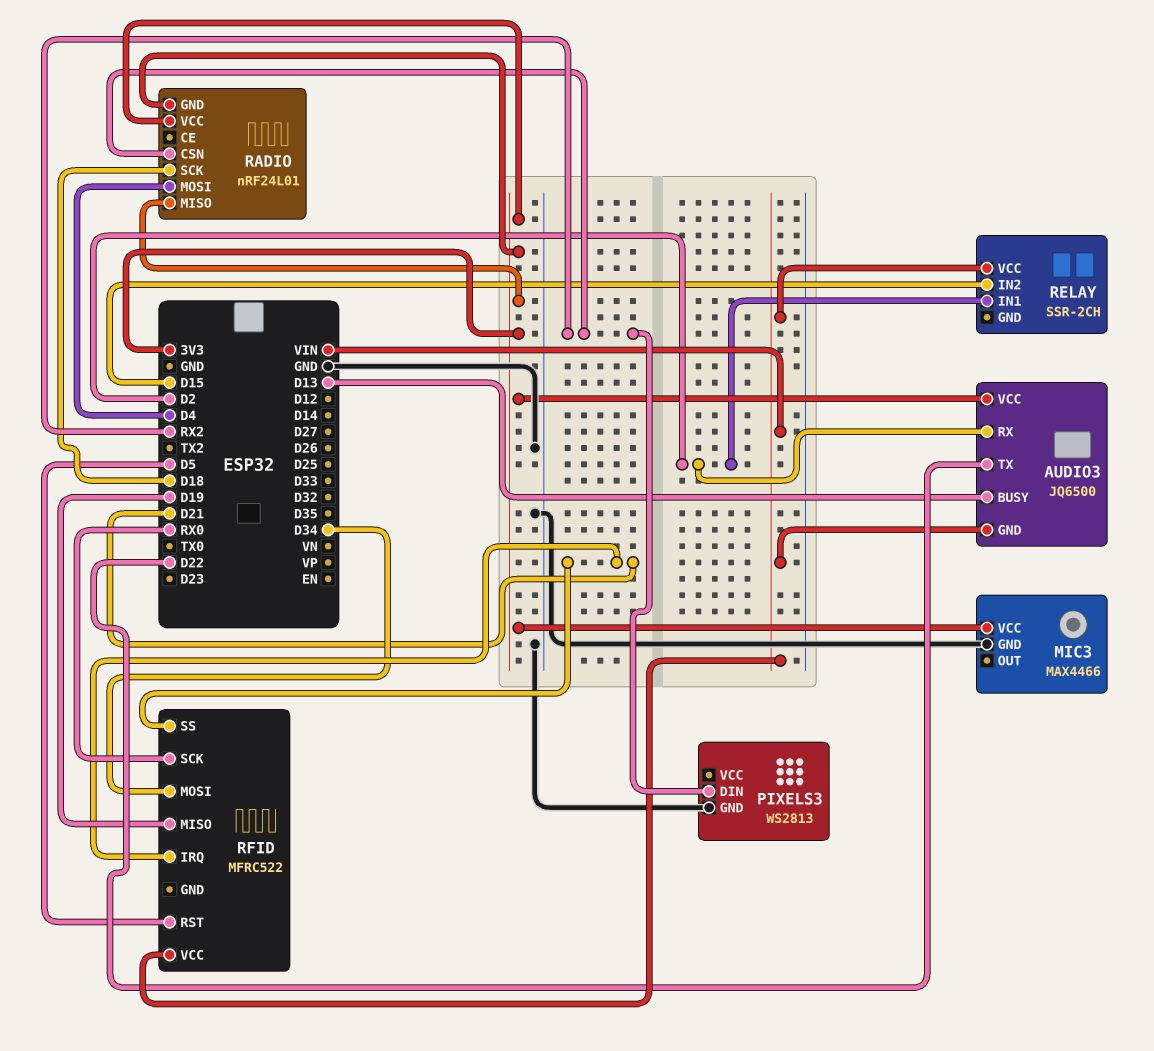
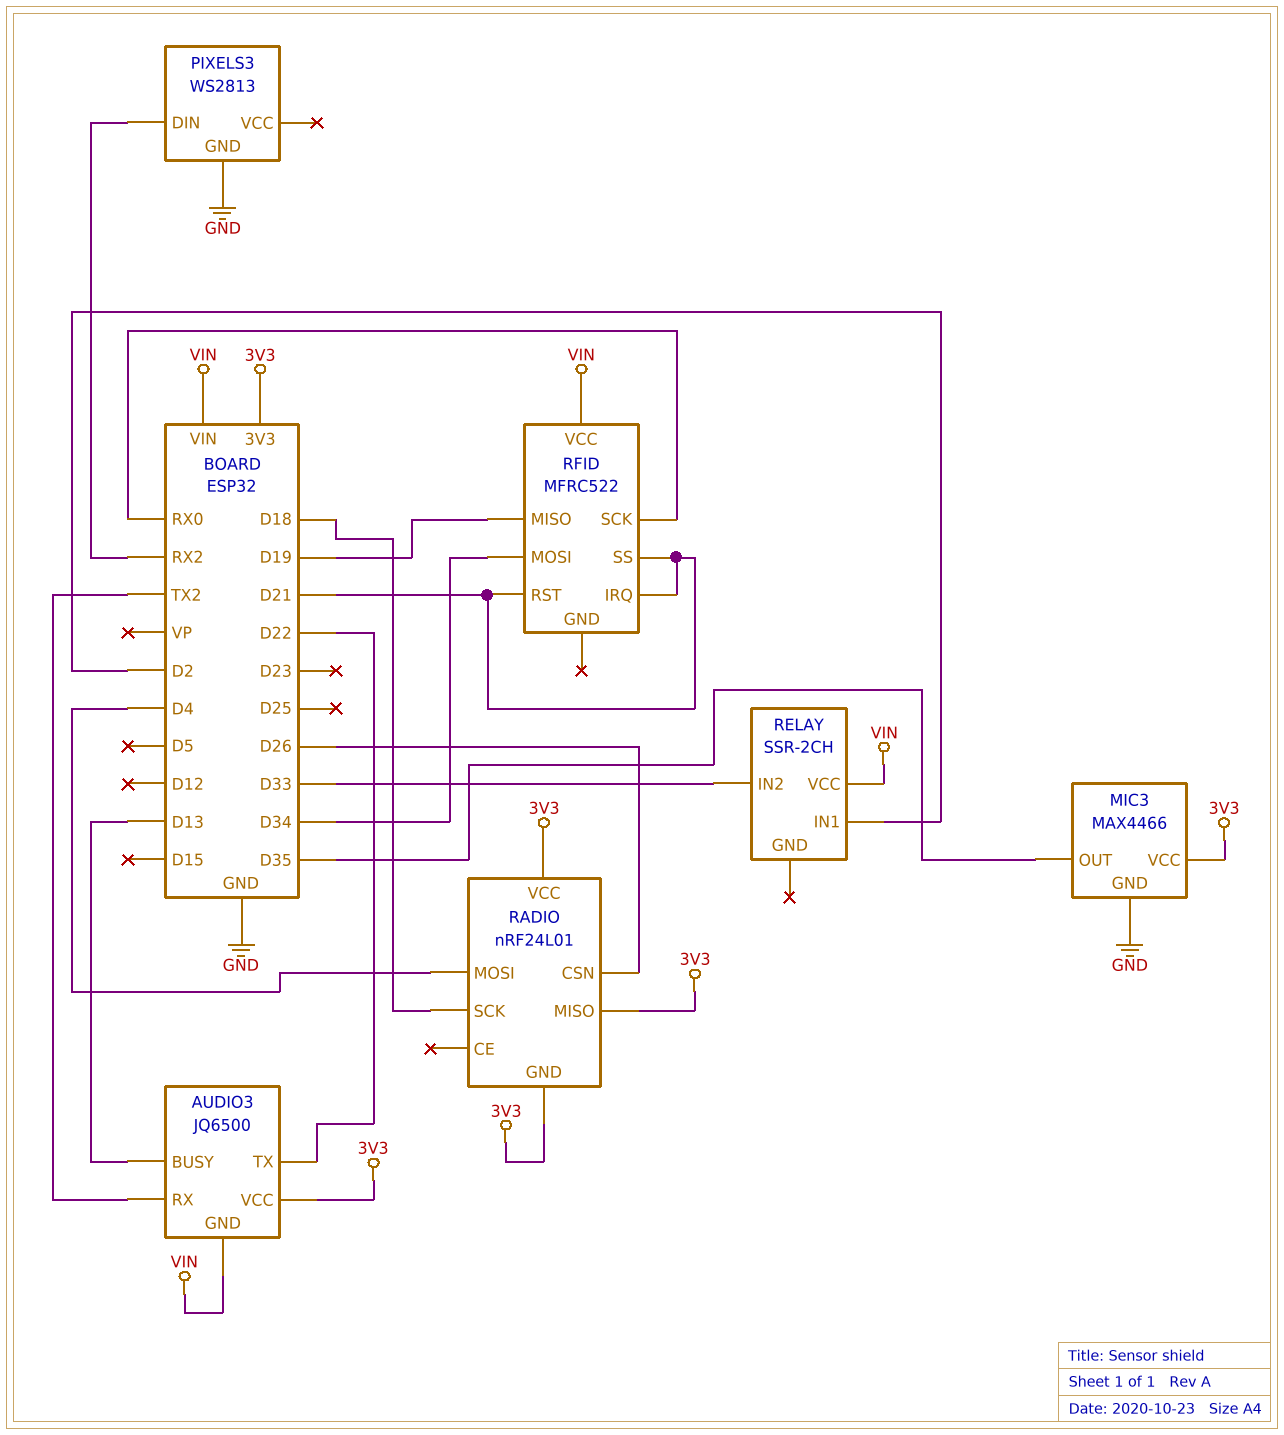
AUDIO3 pin RX: D2 -> TX2
MIC3 pin OUT: none -> D35
RADIO pin CSN: RX2 -> D26
RELAY pin IN2: D15 -> D33
RFID pin RST: D5 -> D21

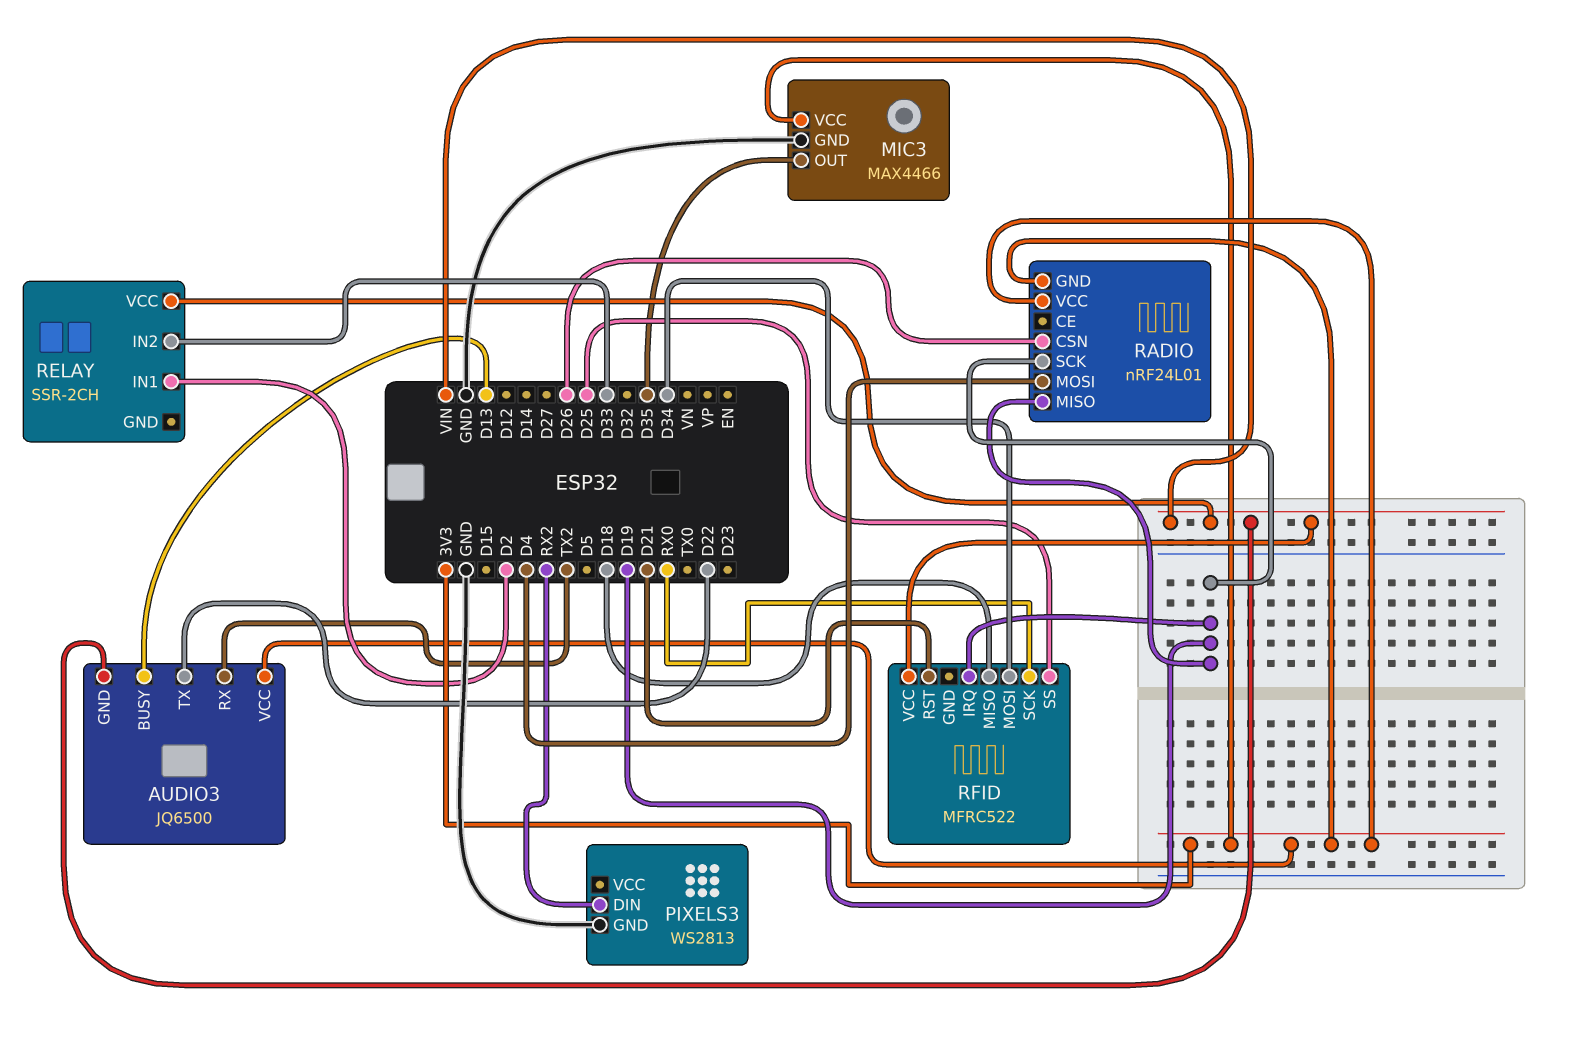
RADIO pin MISO: 3V3 -> D19
RADIO pin SCK: D18 -> D19
RFID pin IRQ: D21 -> D19
RFID pin MISO: D19 -> D18
RFID pin SS: D21 -> D25

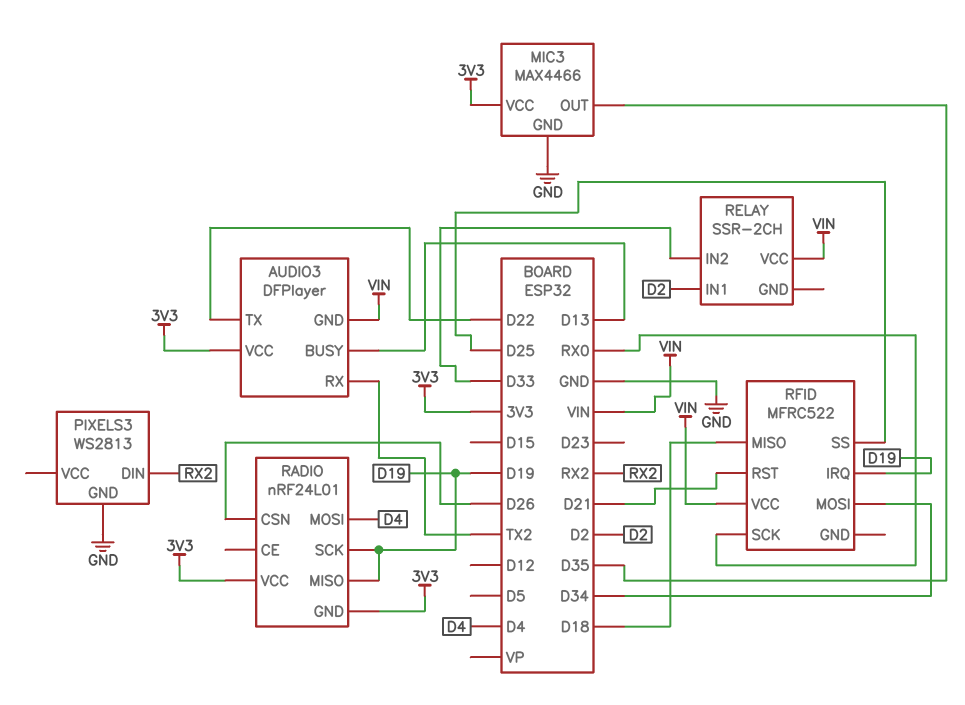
AUDIO3: JQ6500 -> DFPlayer

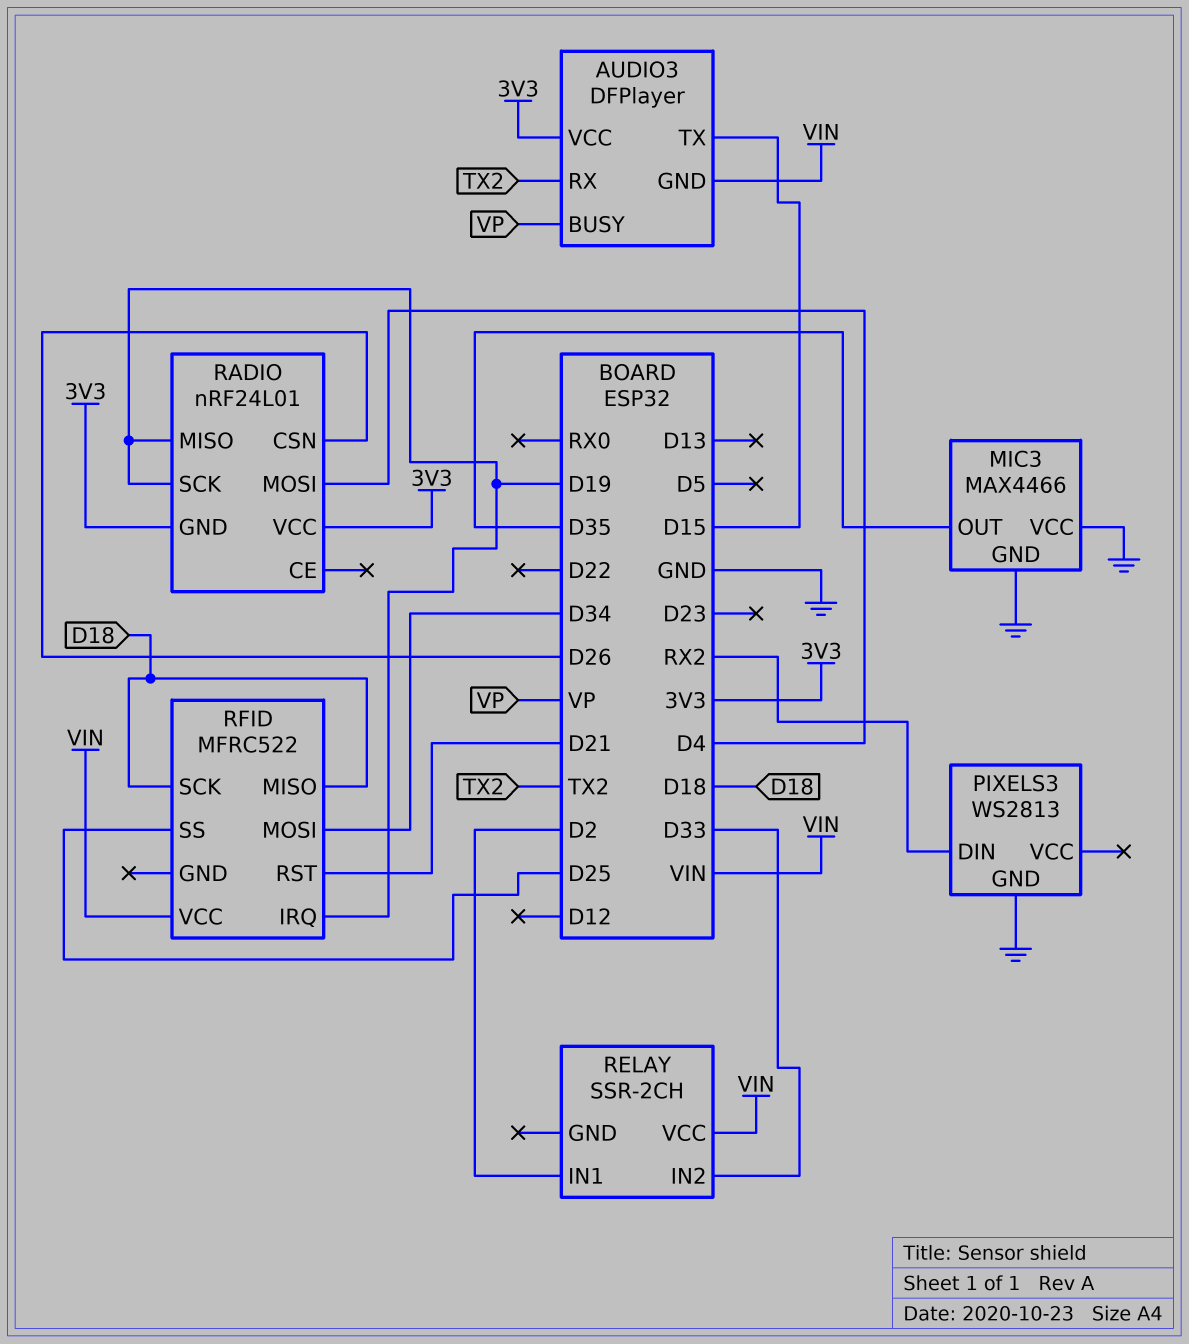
AUDIO3 pin BUSY: D13 -> VP
AUDIO3 pin TX: D22 -> D15
MIC3 pin VCC: 3V3 -> GND
RFID pin SCK: RX0 -> D18

